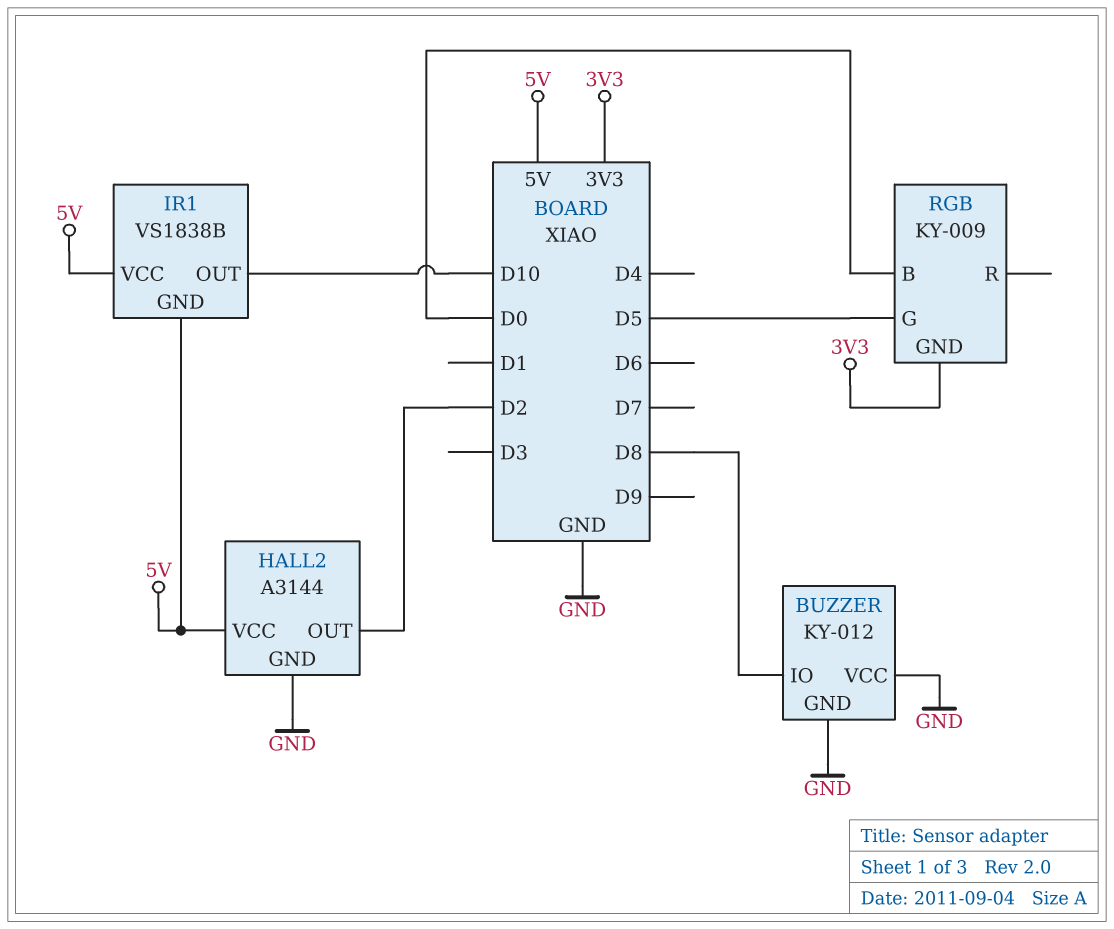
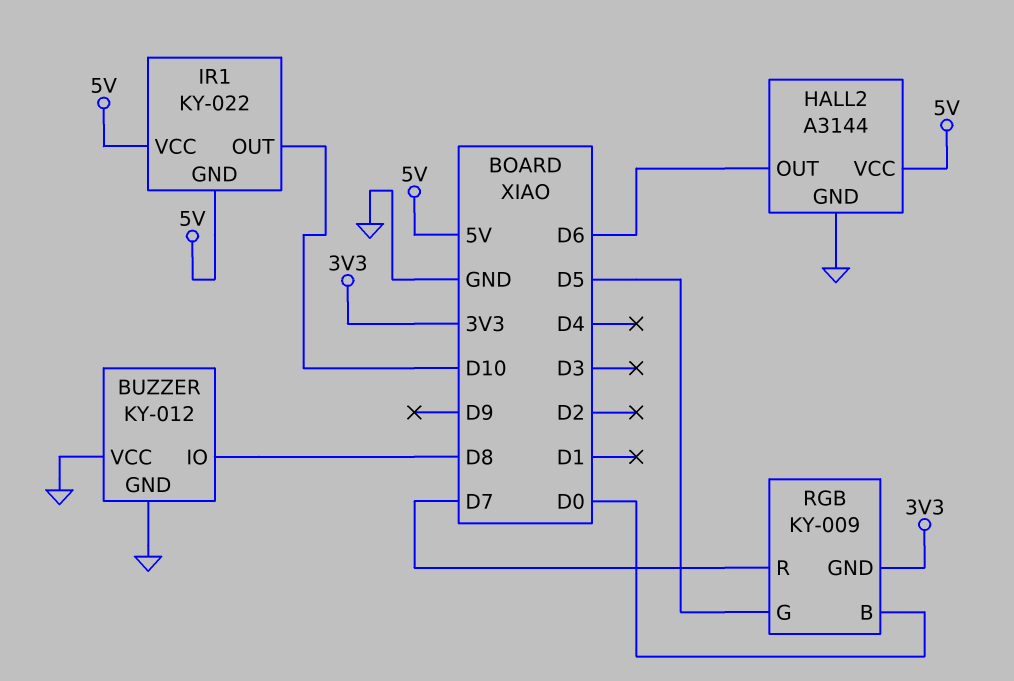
HALL2 pin OUT: D2 -> D6
IR1: VS1838B -> KY-022
RGB pin R: none -> D7

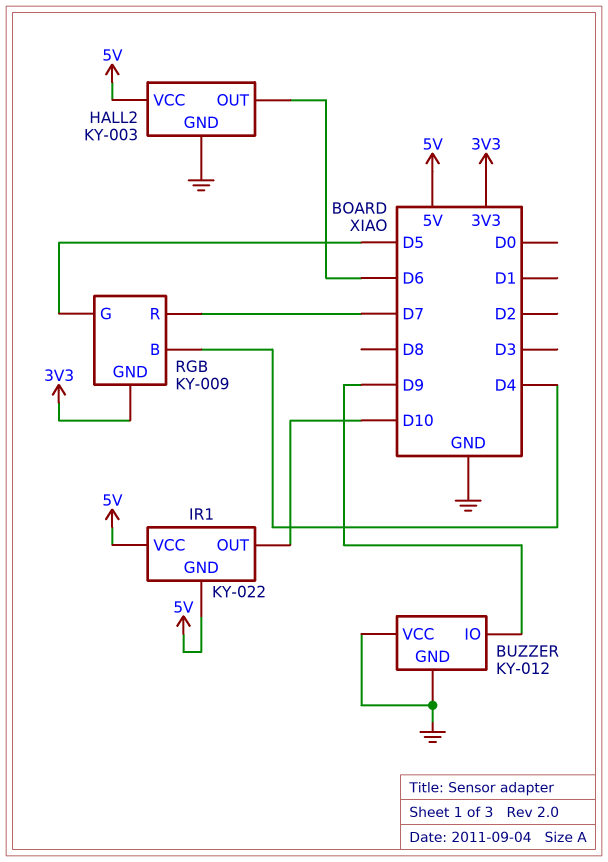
BUZZER pin IO: D8 -> D9
HALL2: A3144 -> KY-003
RGB pin B: D0 -> D4

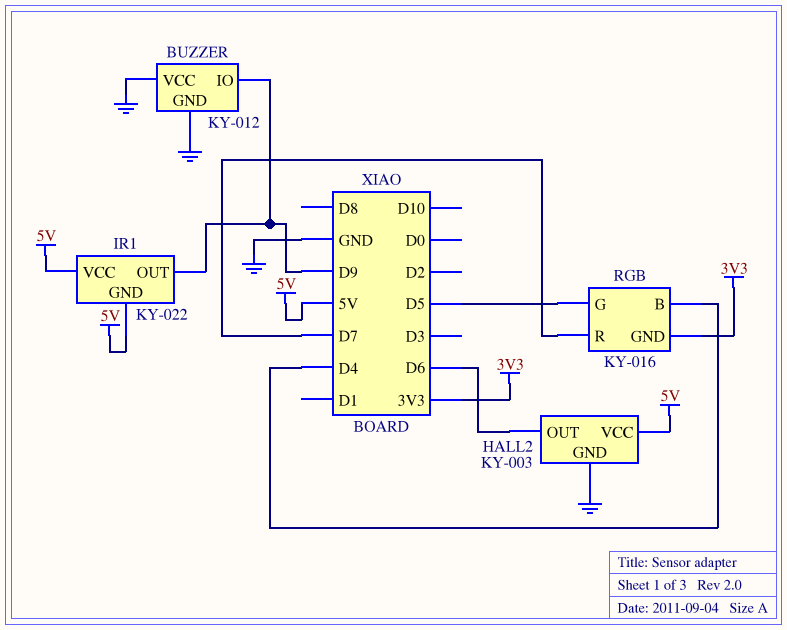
IR1 pin OUT: D10 -> D9
RGB: KY-009 -> KY-016

